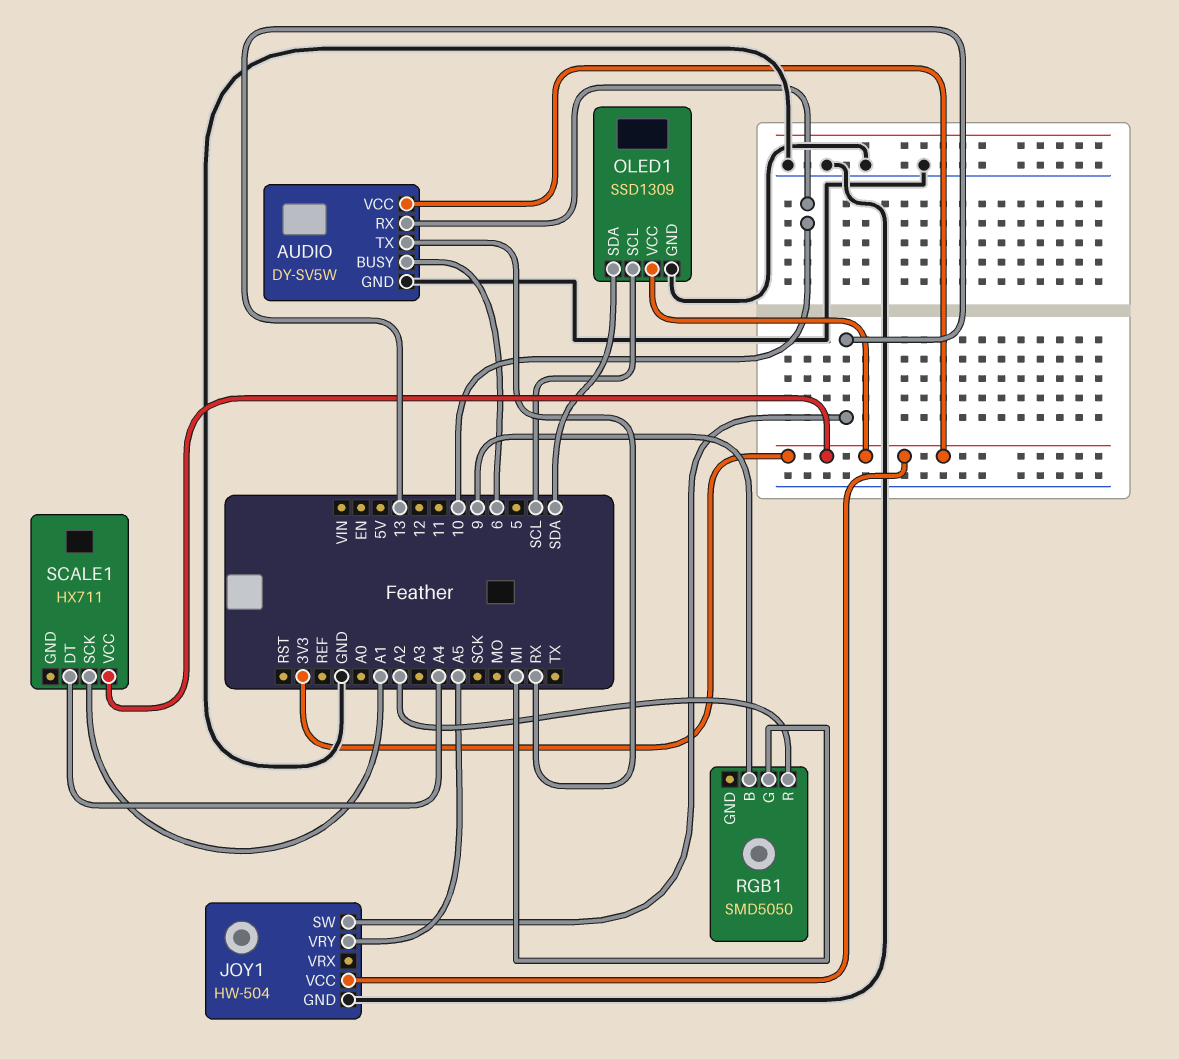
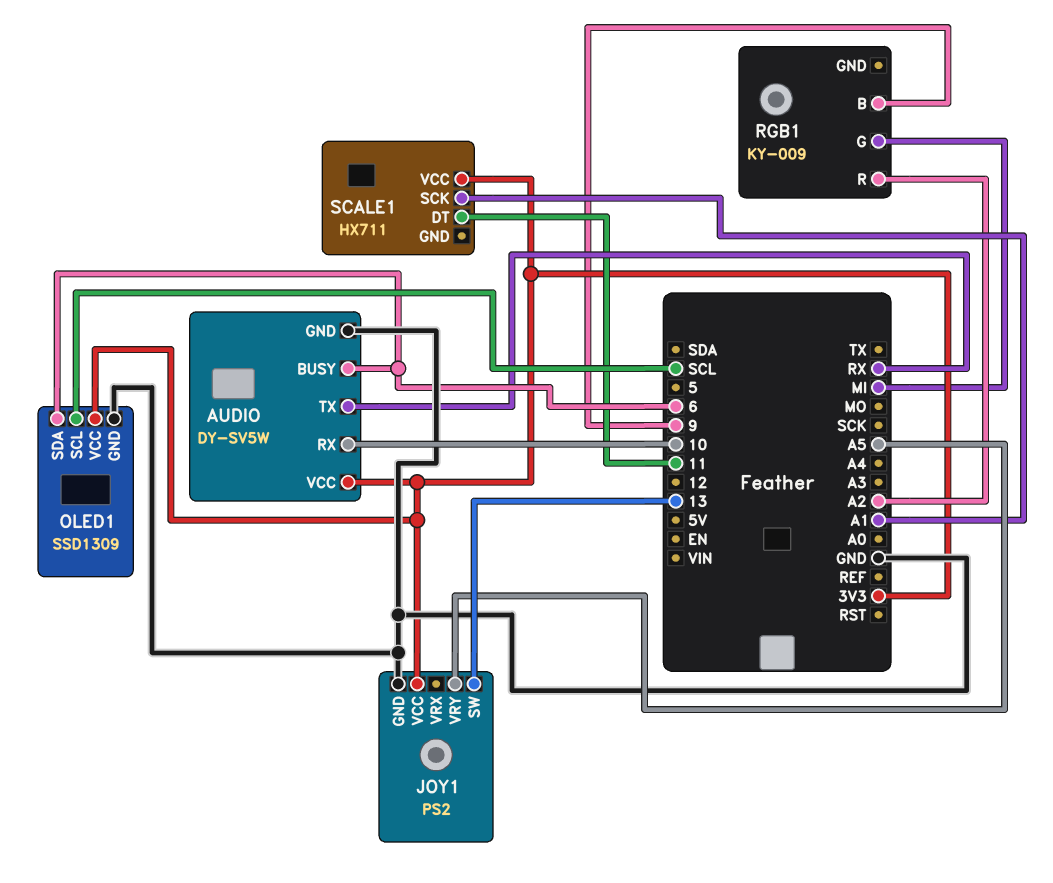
JOY1: HW-504 -> PS2
OLED1 pin SDA: SDA -> 6
RGB1: SMD5050 -> KY-009
SCALE1 pin DT: A4 -> 11

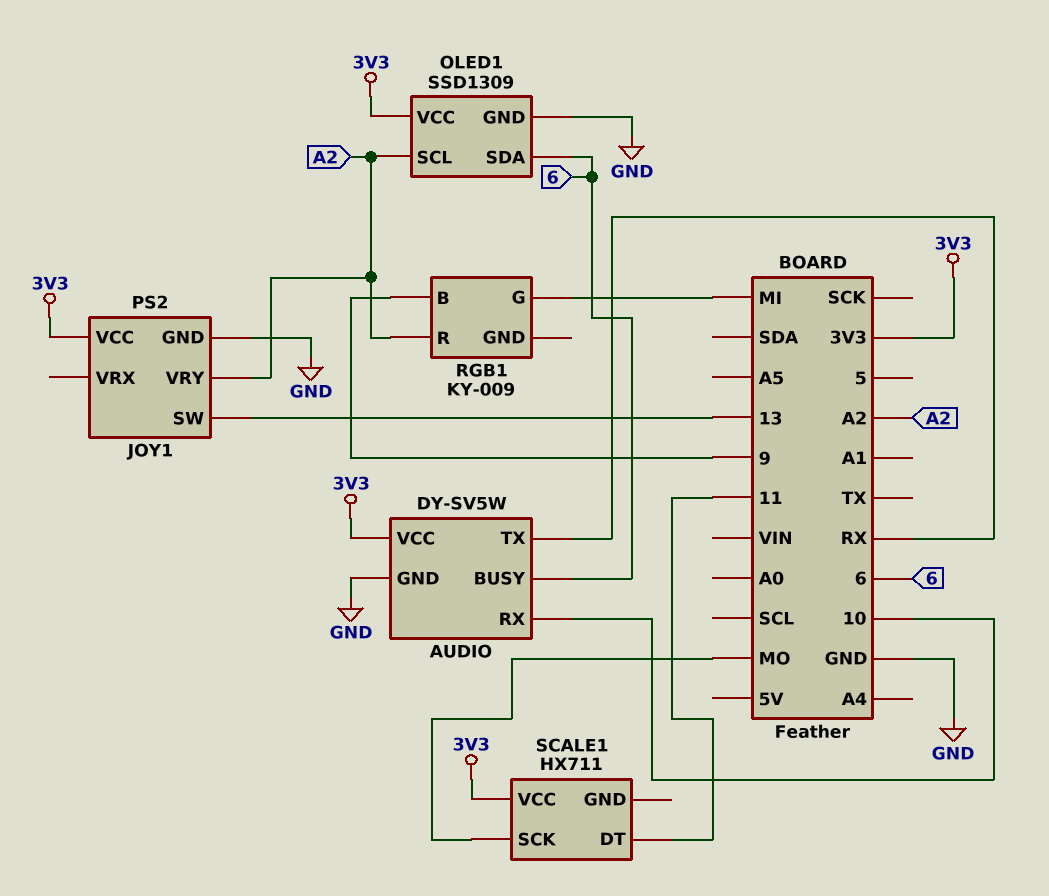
JOY1 pin VRY: A5 -> A2
OLED1 pin SCL: SCL -> A2
SCALE1 pin SCK: A1 -> MO

